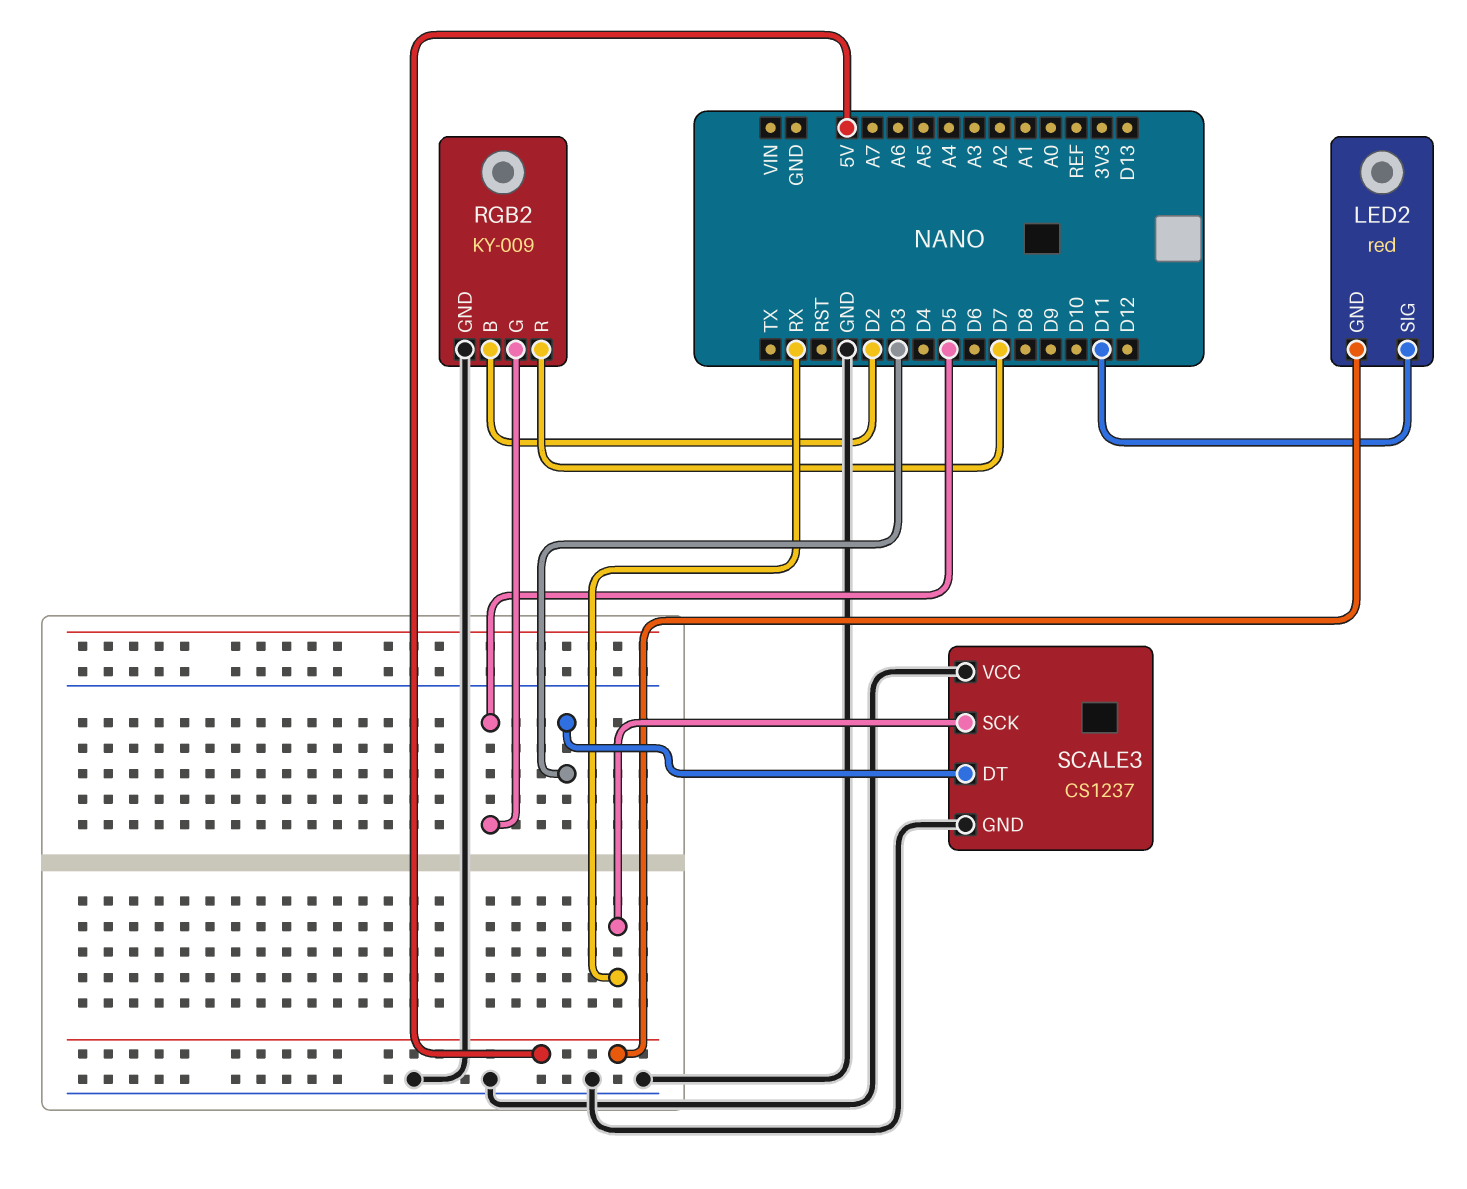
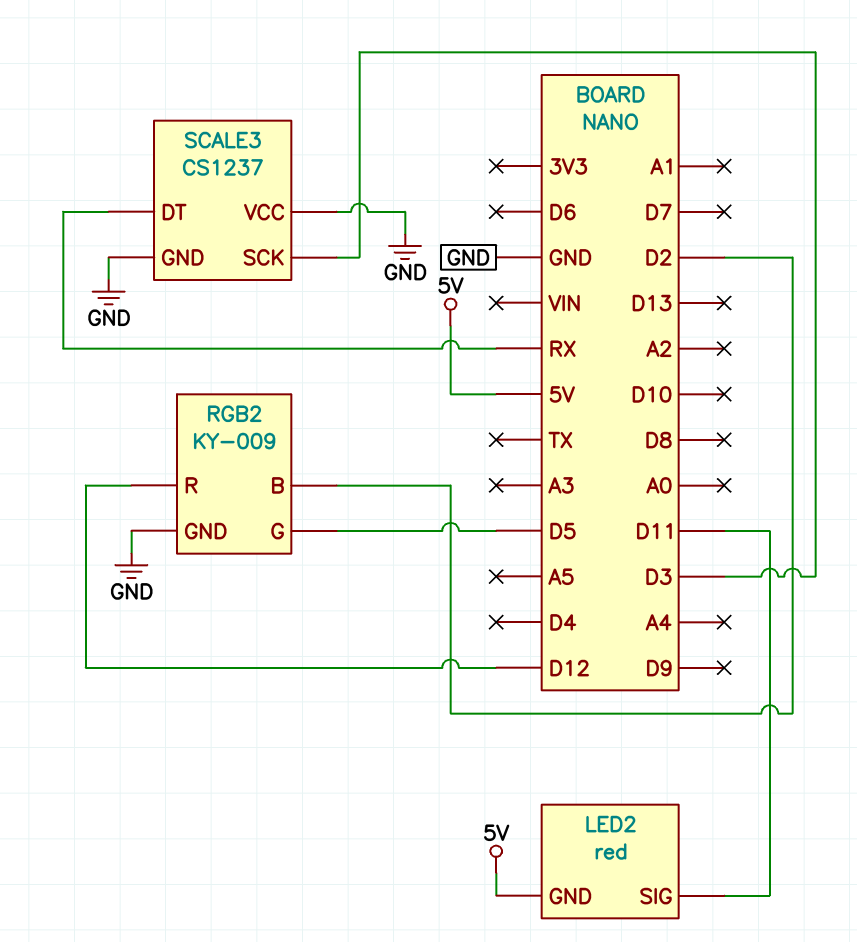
RGB2 pin R: D7 -> D12
SCALE3 pin DT: D3 -> RX
SCALE3 pin SCK: RX -> D3

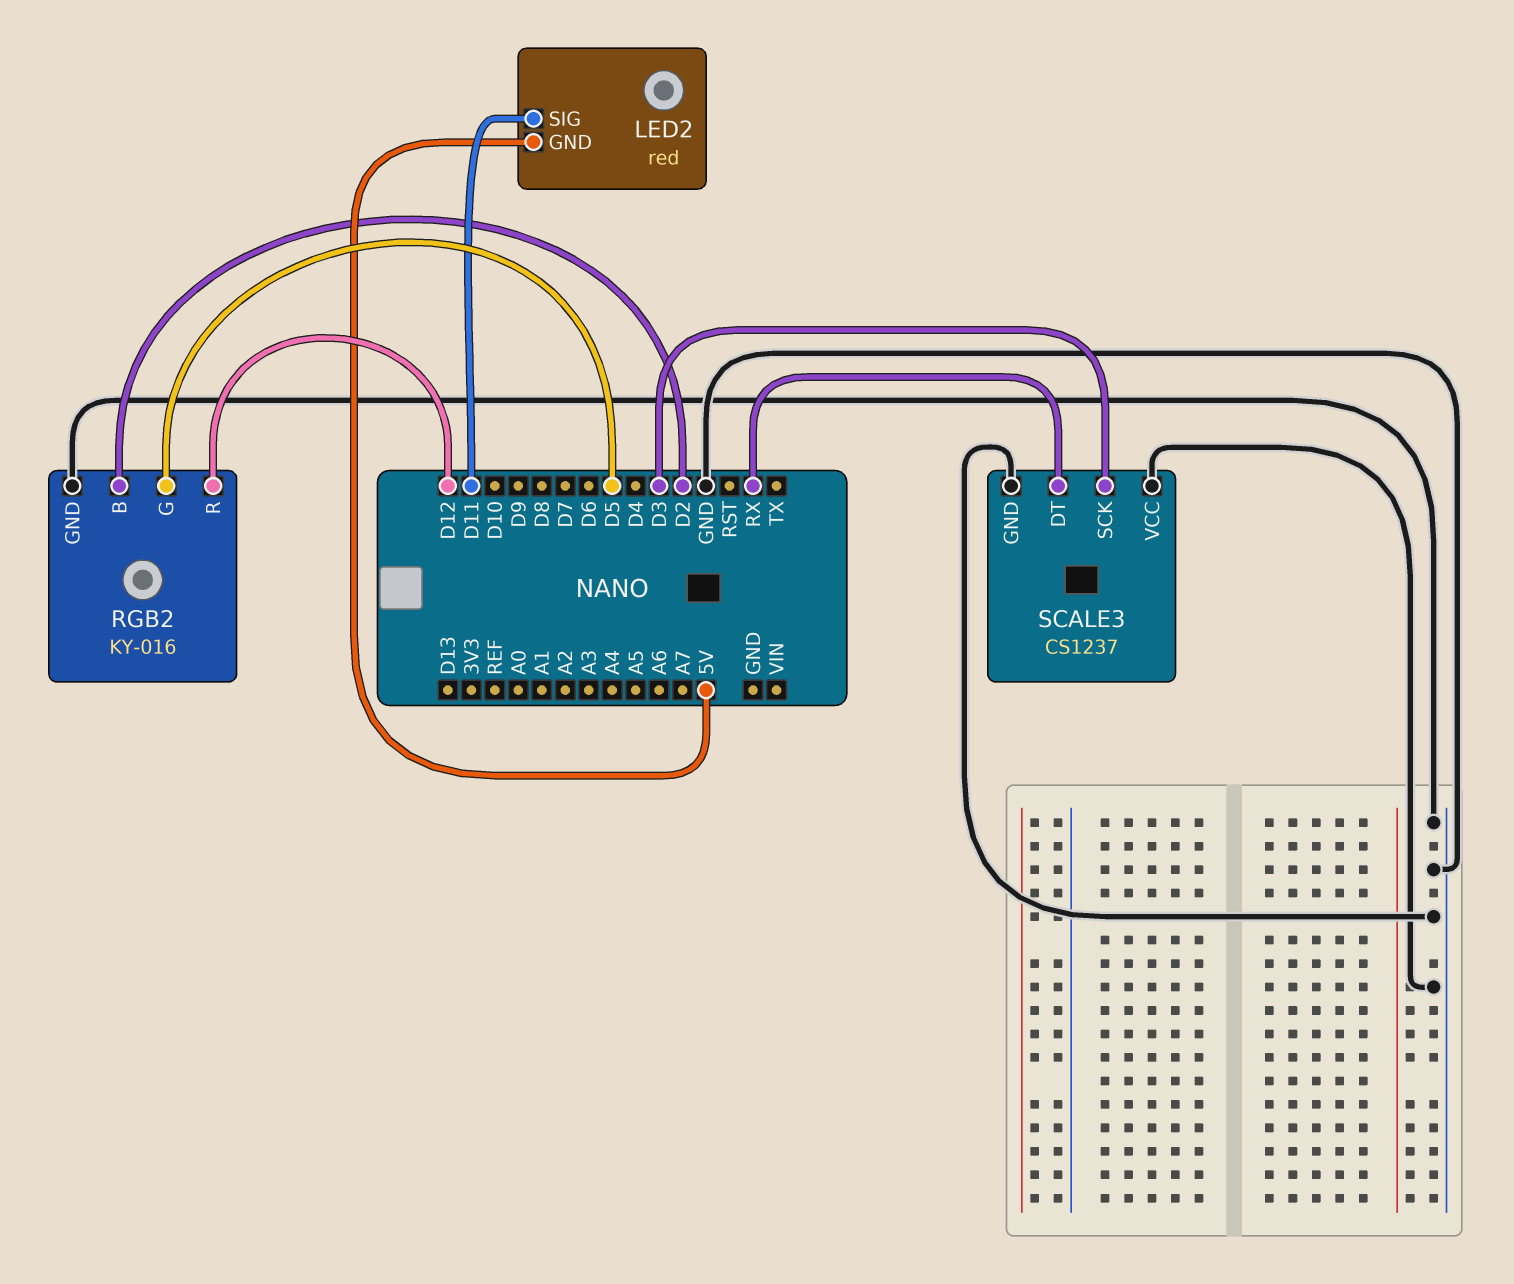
RGB2: KY-009 -> KY-016

